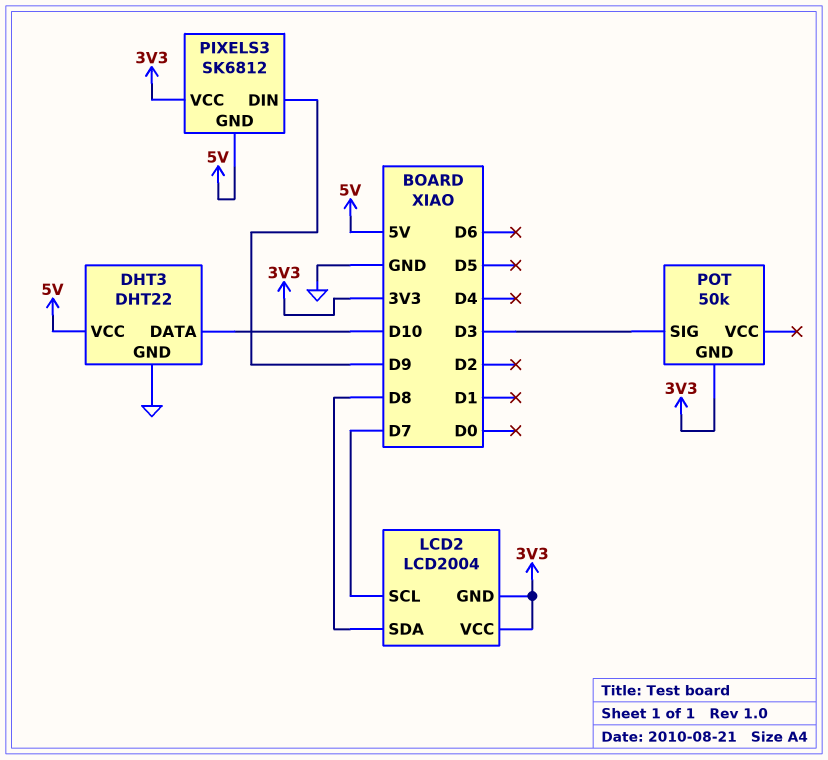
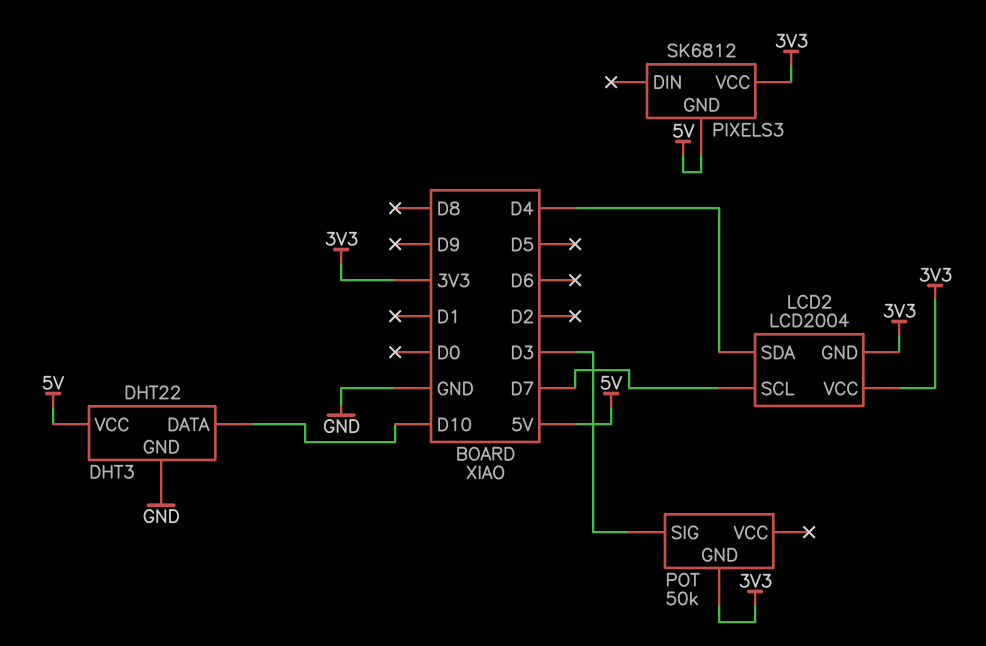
LCD2 pin SDA: D8 -> D4
PIXELS3 pin DIN: D9 -> none

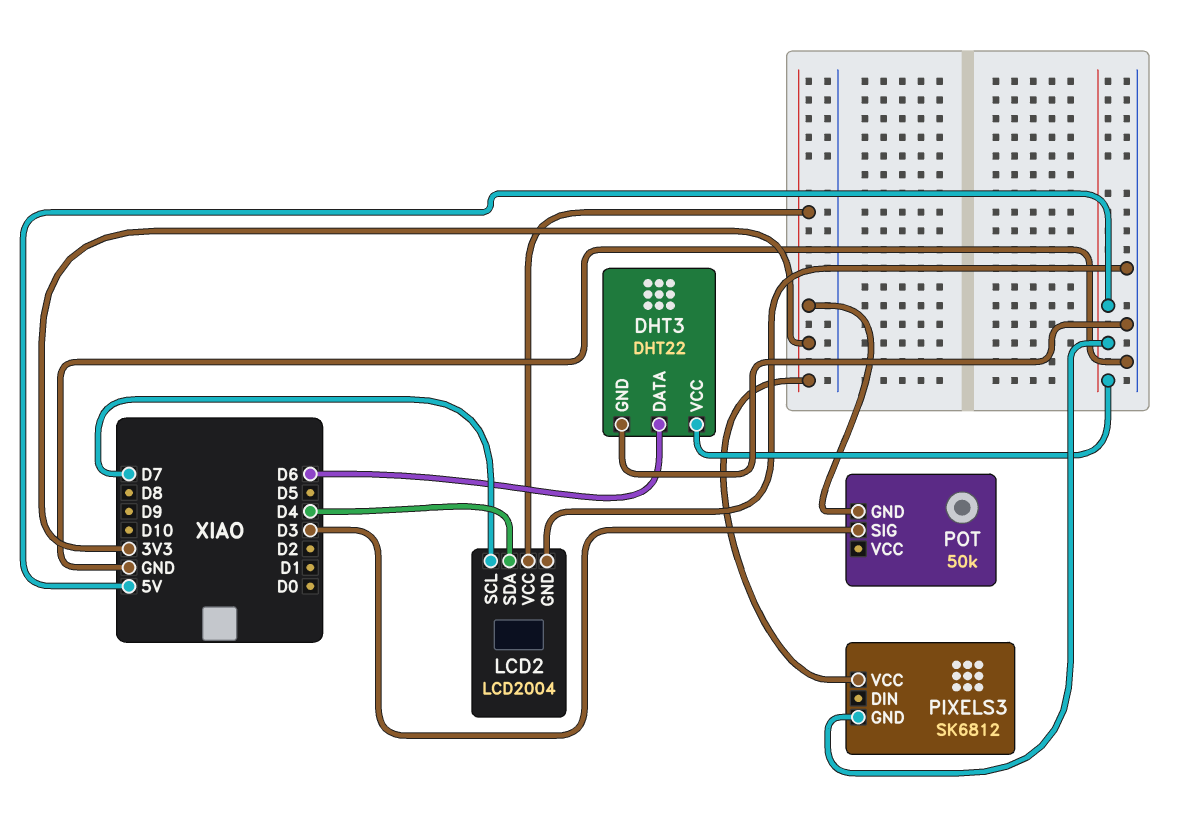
DHT3 pin DATA: D10 -> D6
LCD2 pin GND: 3V3 -> GND

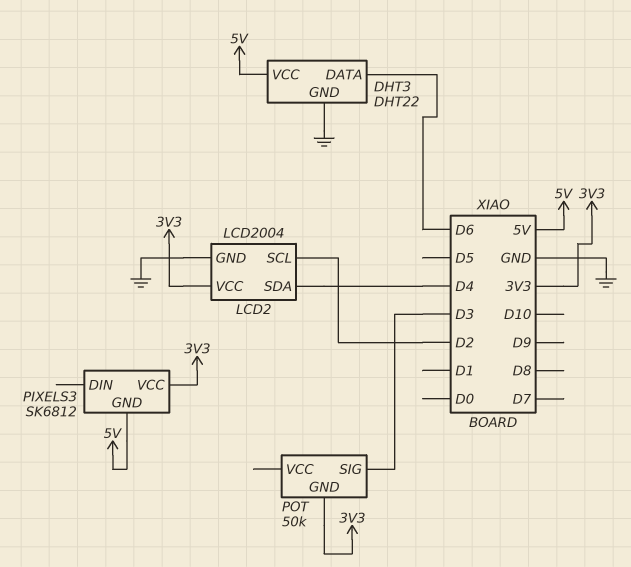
LCD2 pin SCL: D7 -> D2

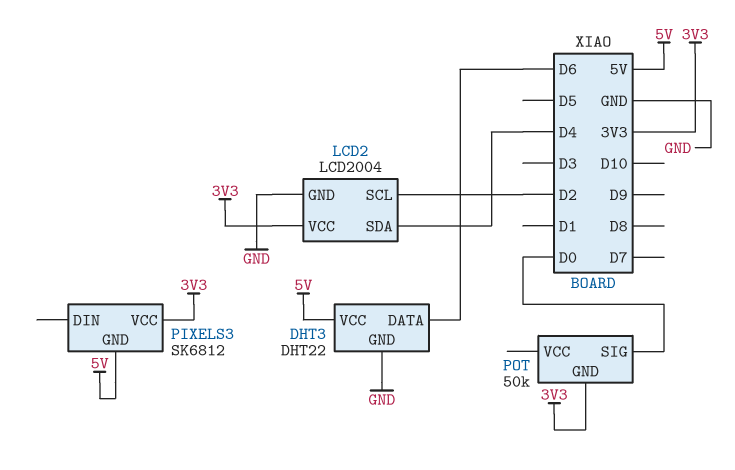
POT pin SIG: D3 -> D0

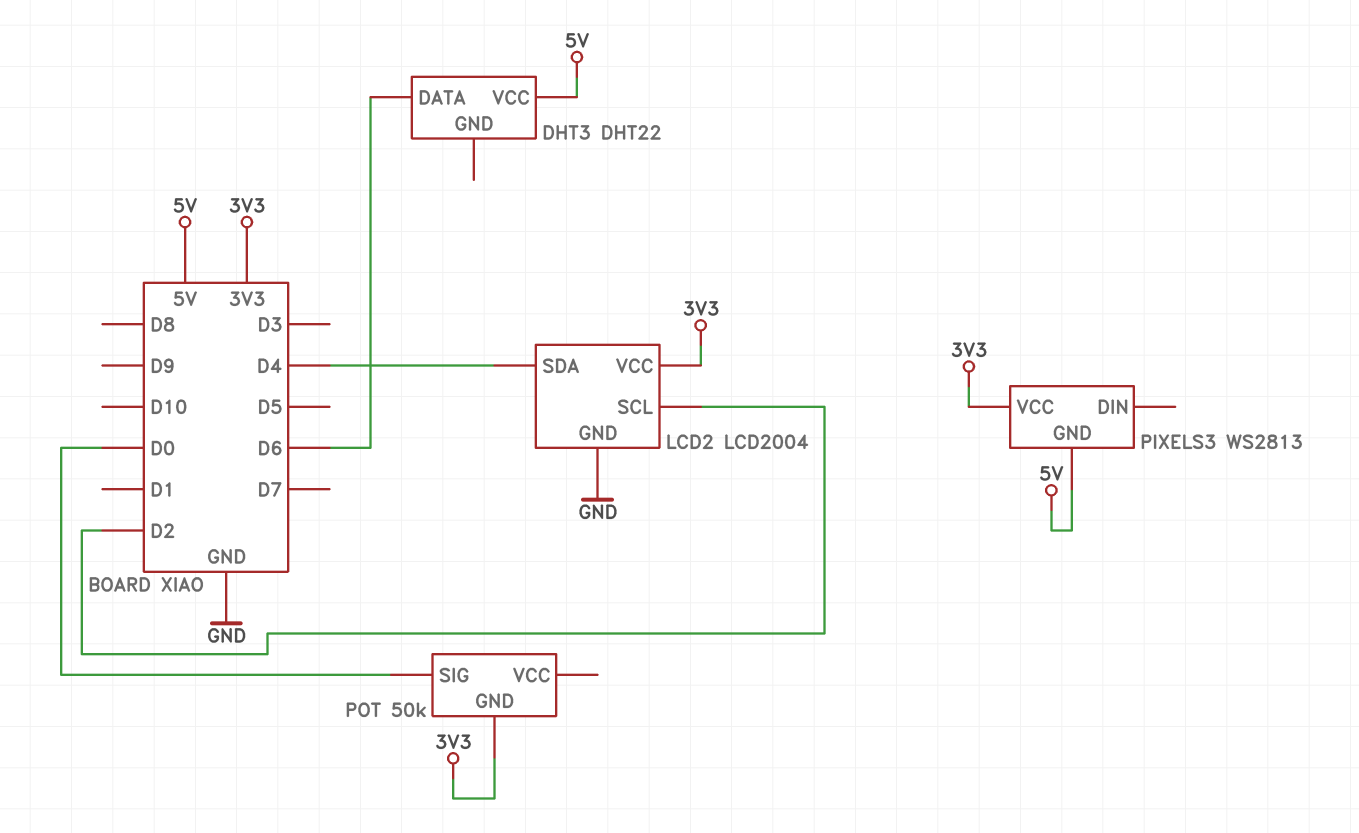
DHT3 pin GND: GND -> none
PIXELS3: SK6812 -> WS2813

